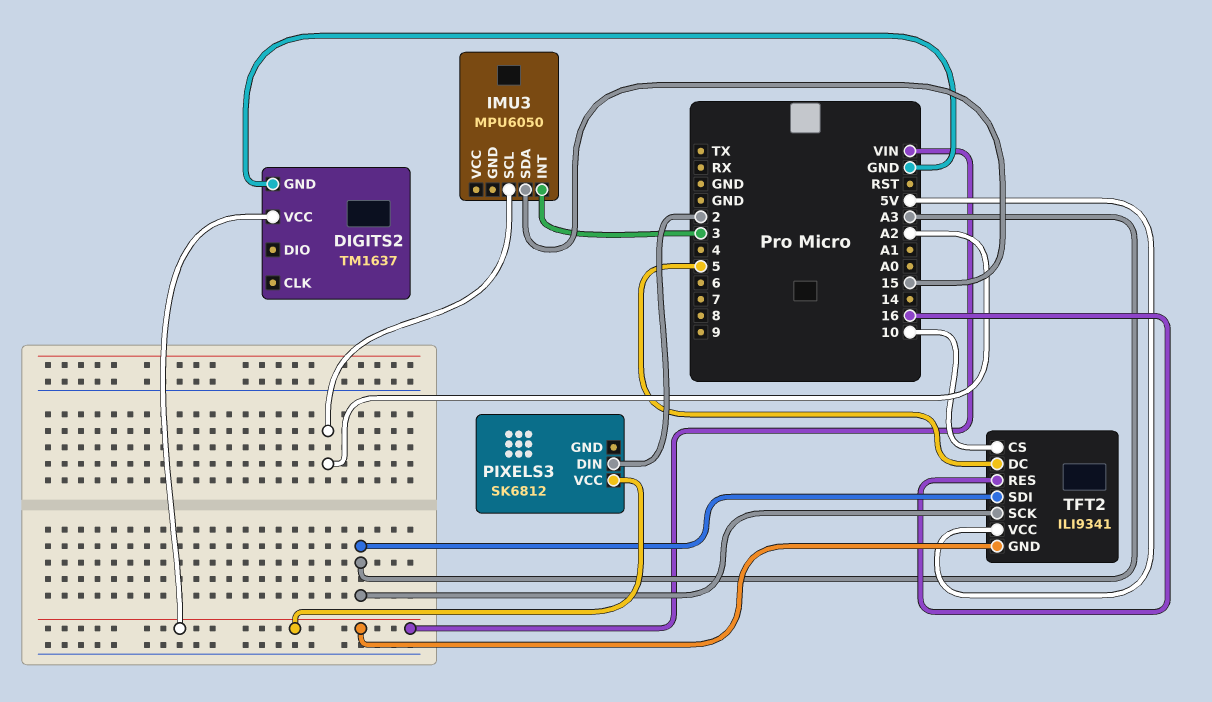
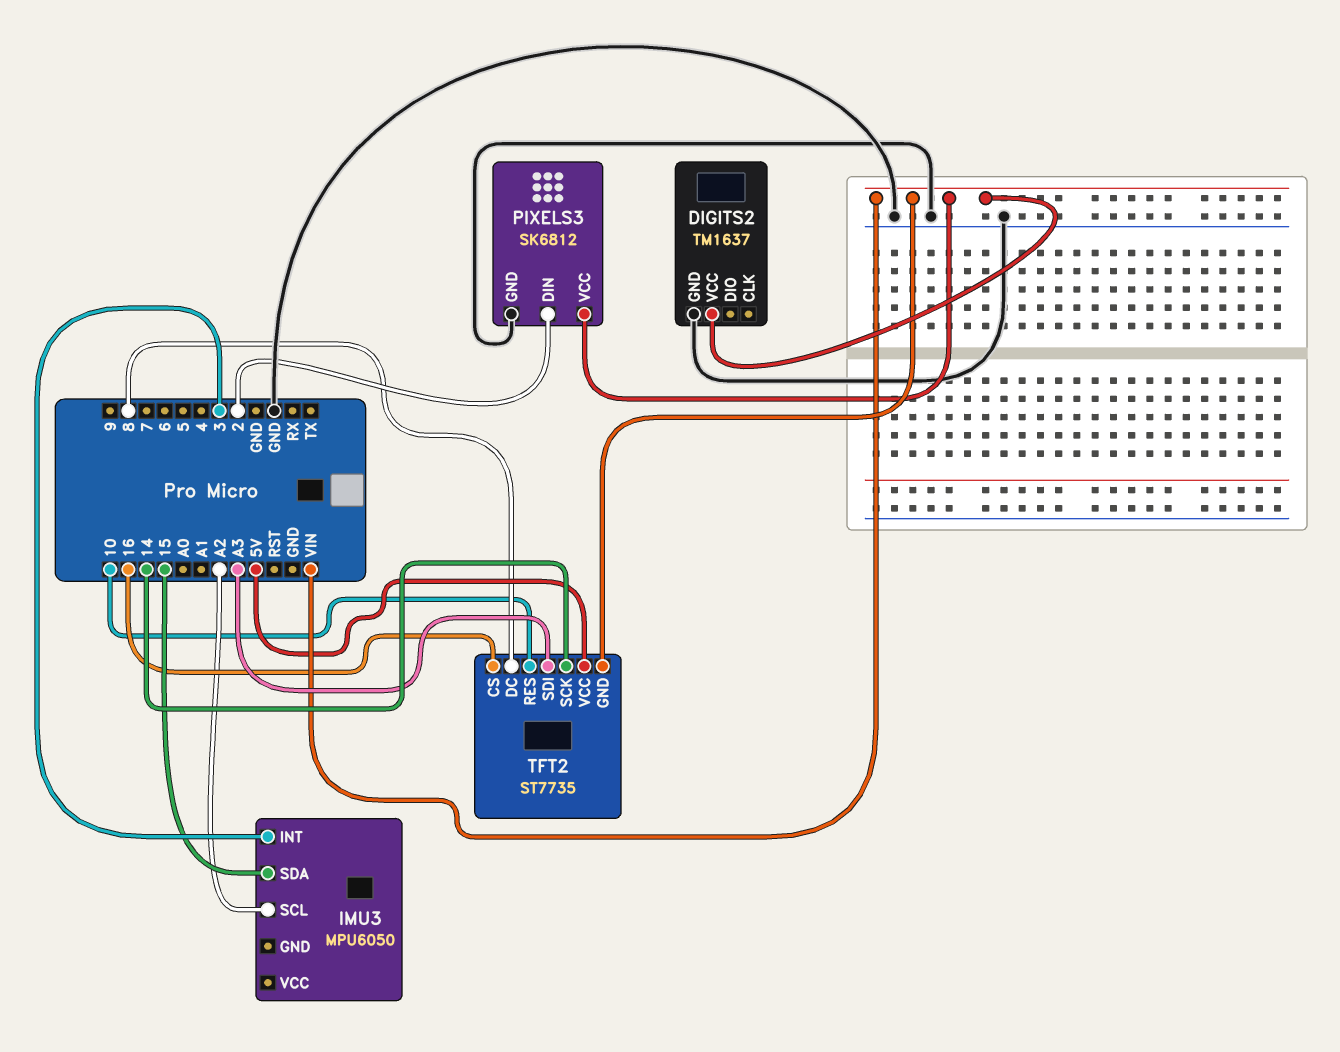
PIXELS3 pin GND: none -> GND
TFT2: ILI9341 -> ST7735
TFT2 pin CS: 10 -> 16
TFT2 pin DC: 5 -> 8
TFT2 pin RES: 16 -> 10
TFT2 pin SCK: A3 -> 14

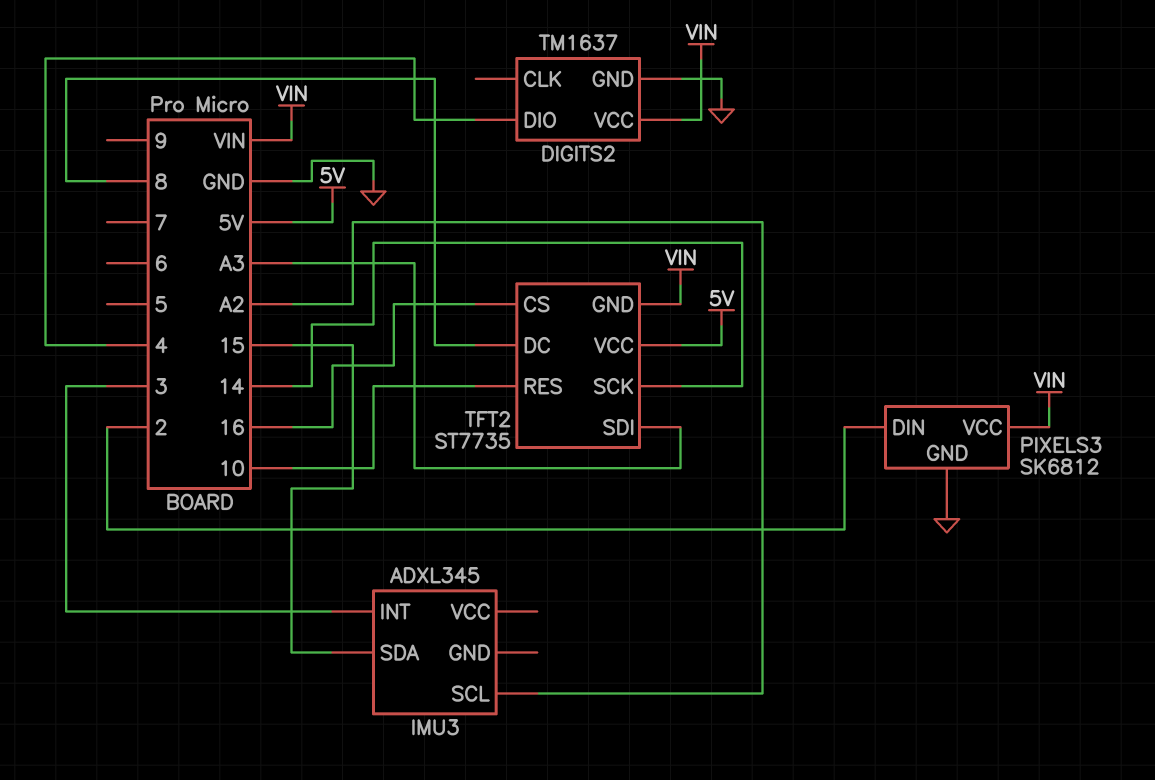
DIGITS2 pin DIO: none -> 4
IMU3: MPU6050 -> ADXL345

